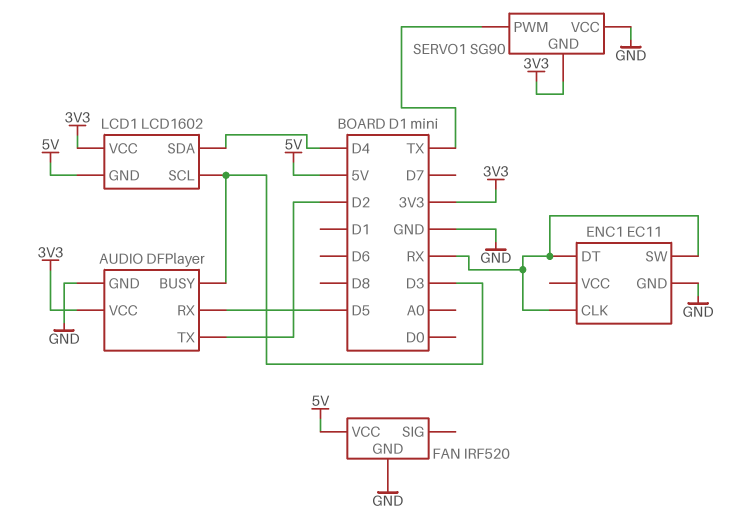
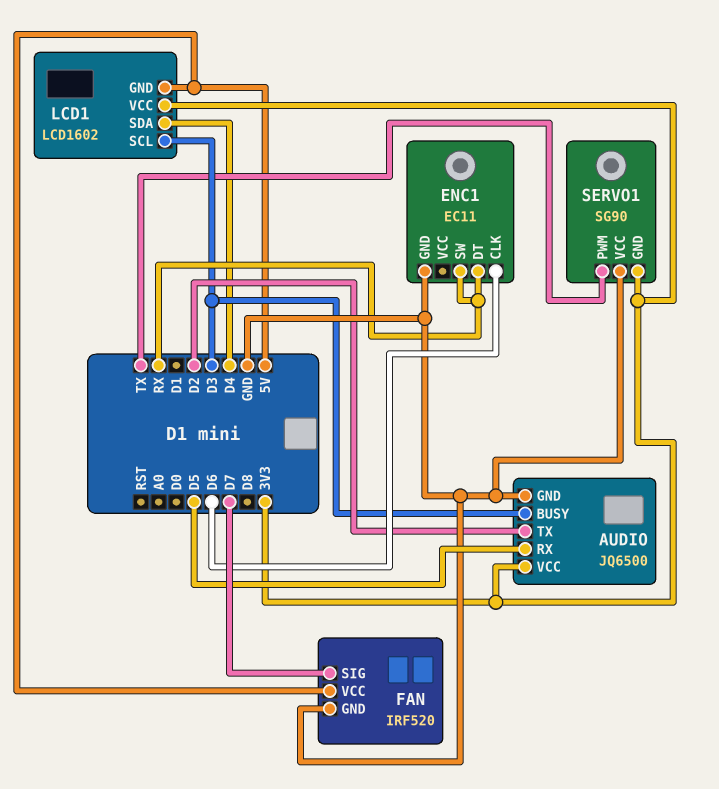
AUDIO: DFPlayer -> JQ6500
ENC1 pin CLK: RX -> D6
FAN pin SIG: none -> D7

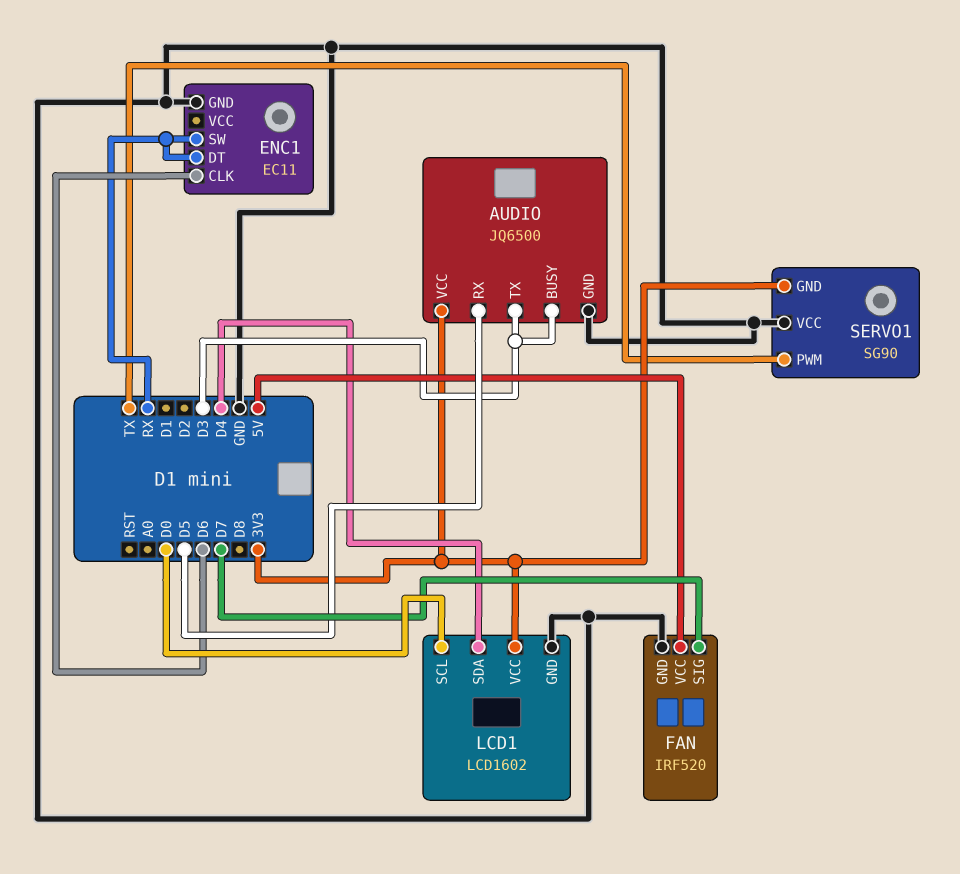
AUDIO pin TX: D2 -> D3
LCD1 pin GND: 5V -> GND
LCD1 pin SCL: D3 -> D0

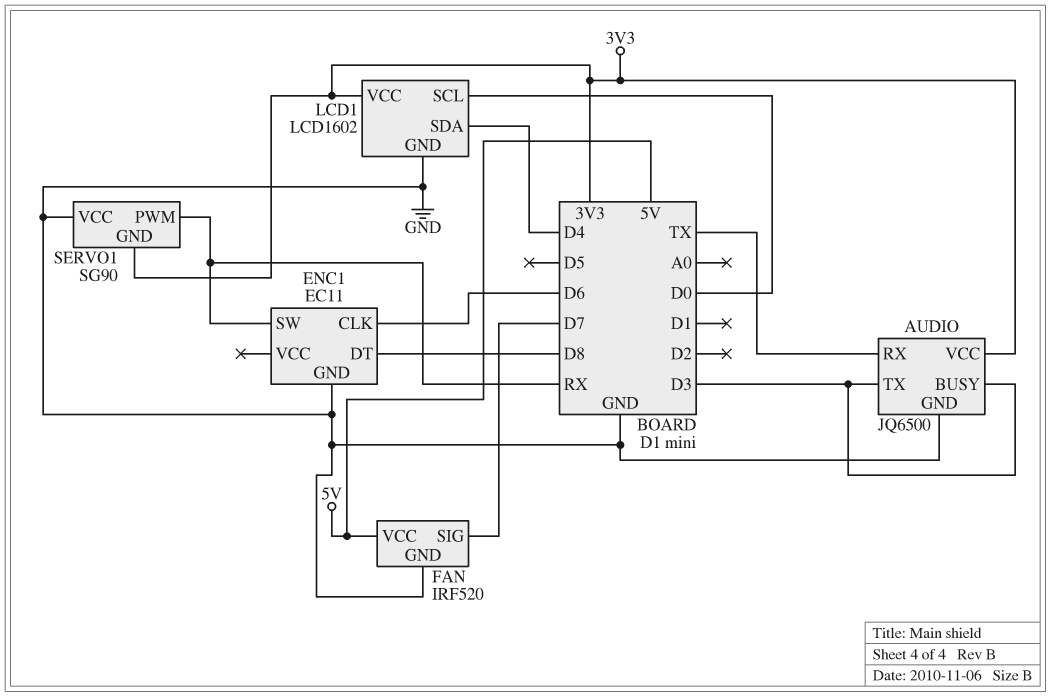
AUDIO pin RX: D5 -> TX
ENC1 pin DT: RX -> D8
SERVO1 pin PWM: TX -> RX

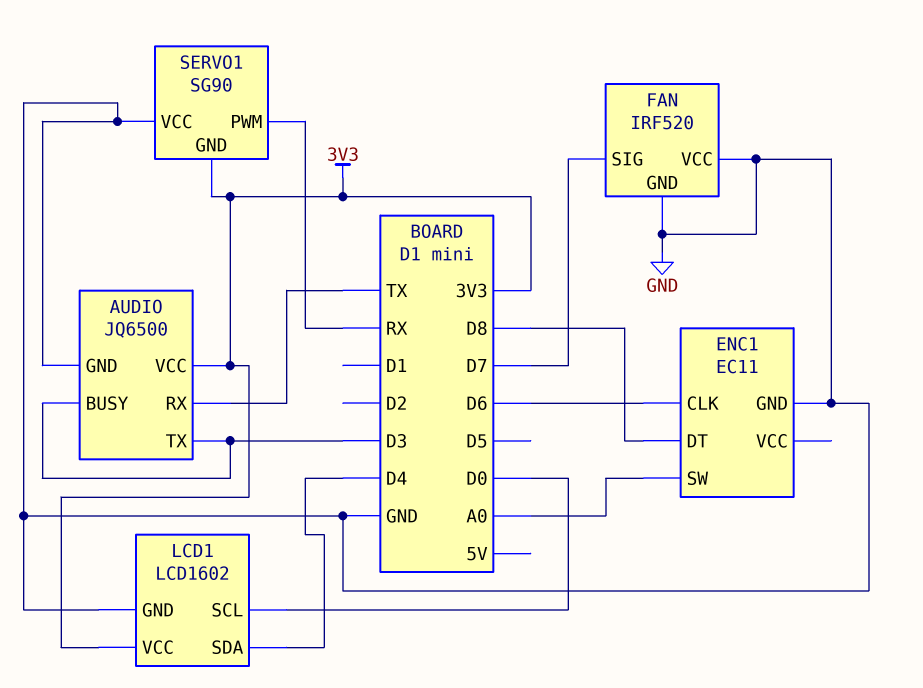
ENC1 pin SW: RX -> A0
FAN pin VCC: 5V -> GND

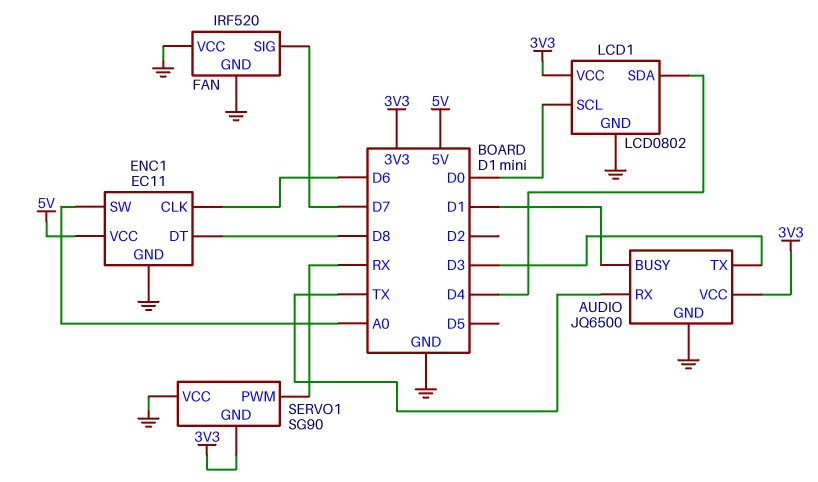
AUDIO pin BUSY: D3 -> D1
ENC1 pin VCC: none -> 5V
LCD1: LCD1602 -> LCD0802

